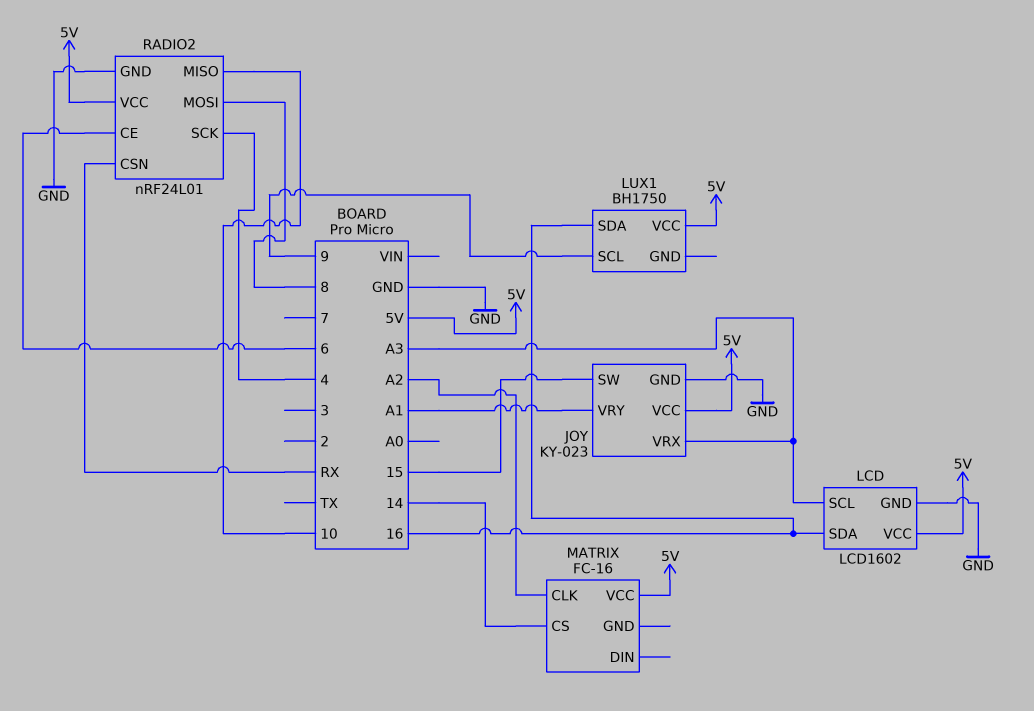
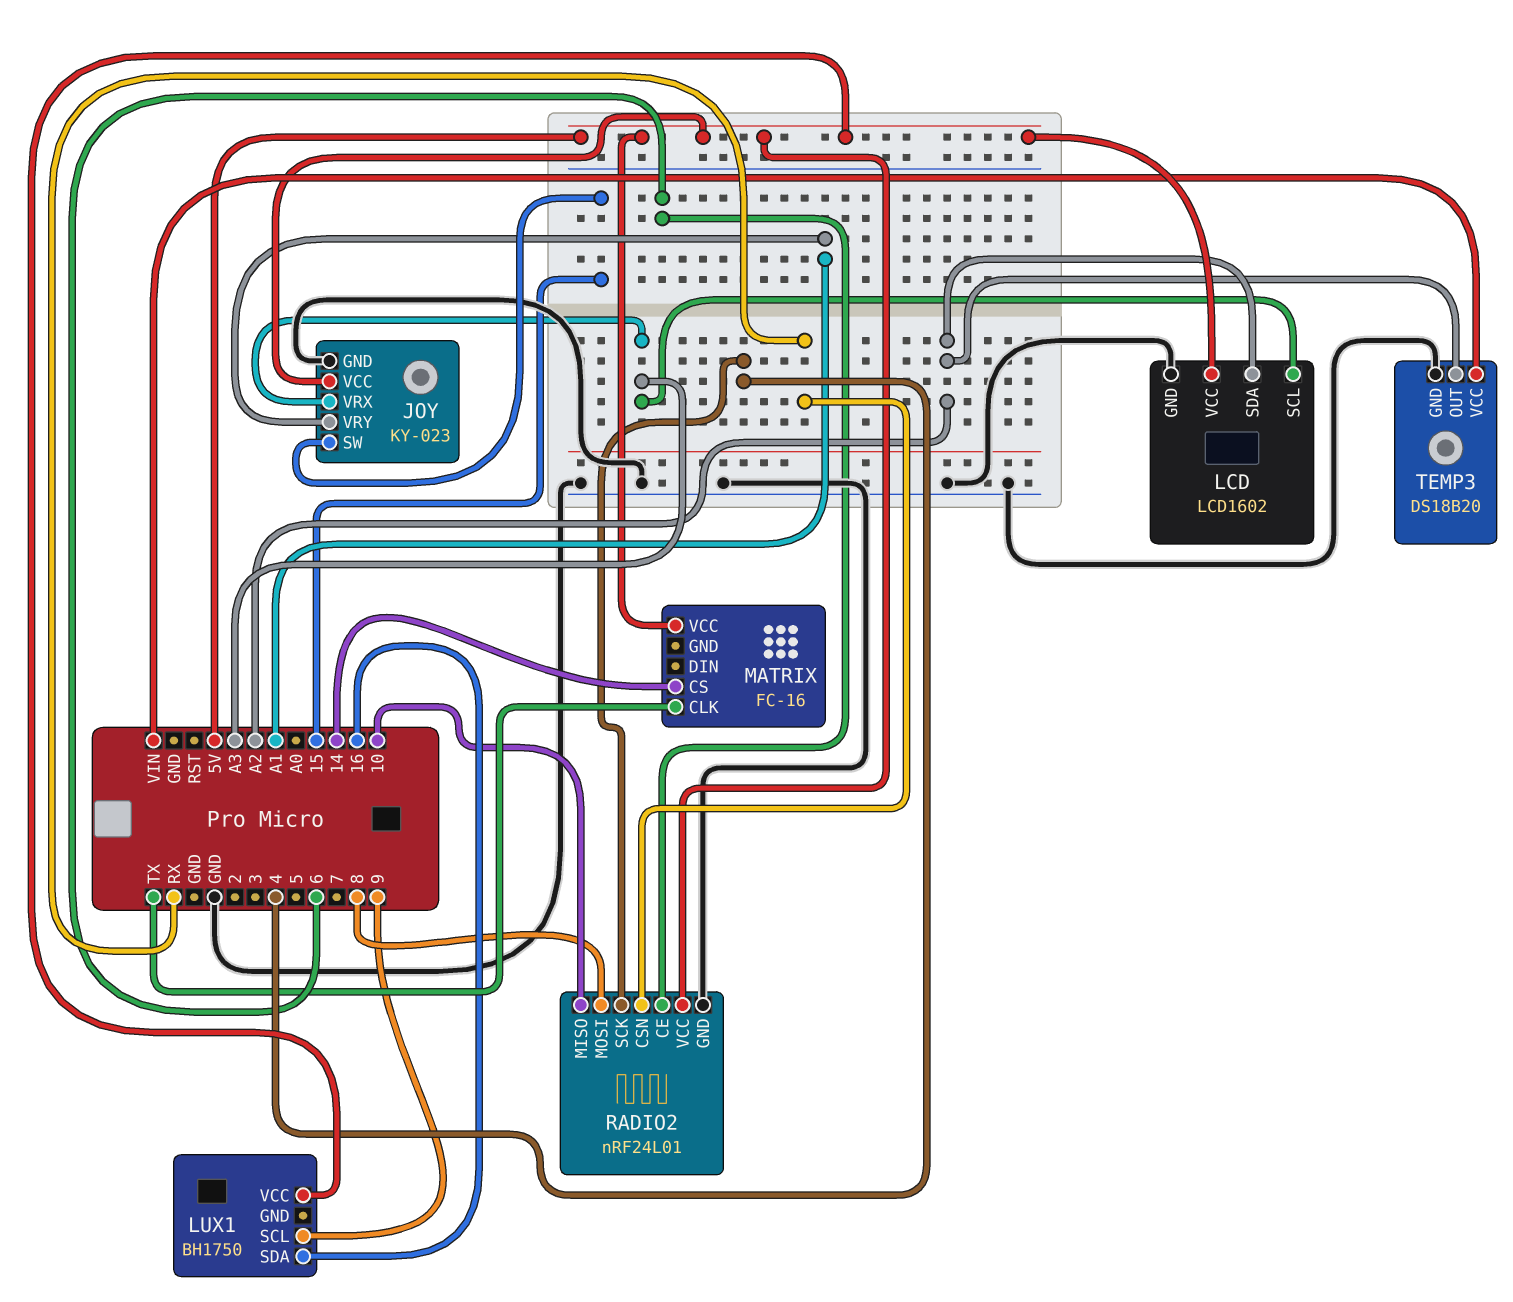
LCD pin SDA: 16 -> A2
MATRIX pin CLK: A2 -> TX
TEMP3: none -> DS18B20
TEMP3 pin GND: none -> GND
TEMP3 pin OUT: none -> A2
TEMP3 pin VCC: none -> VIN

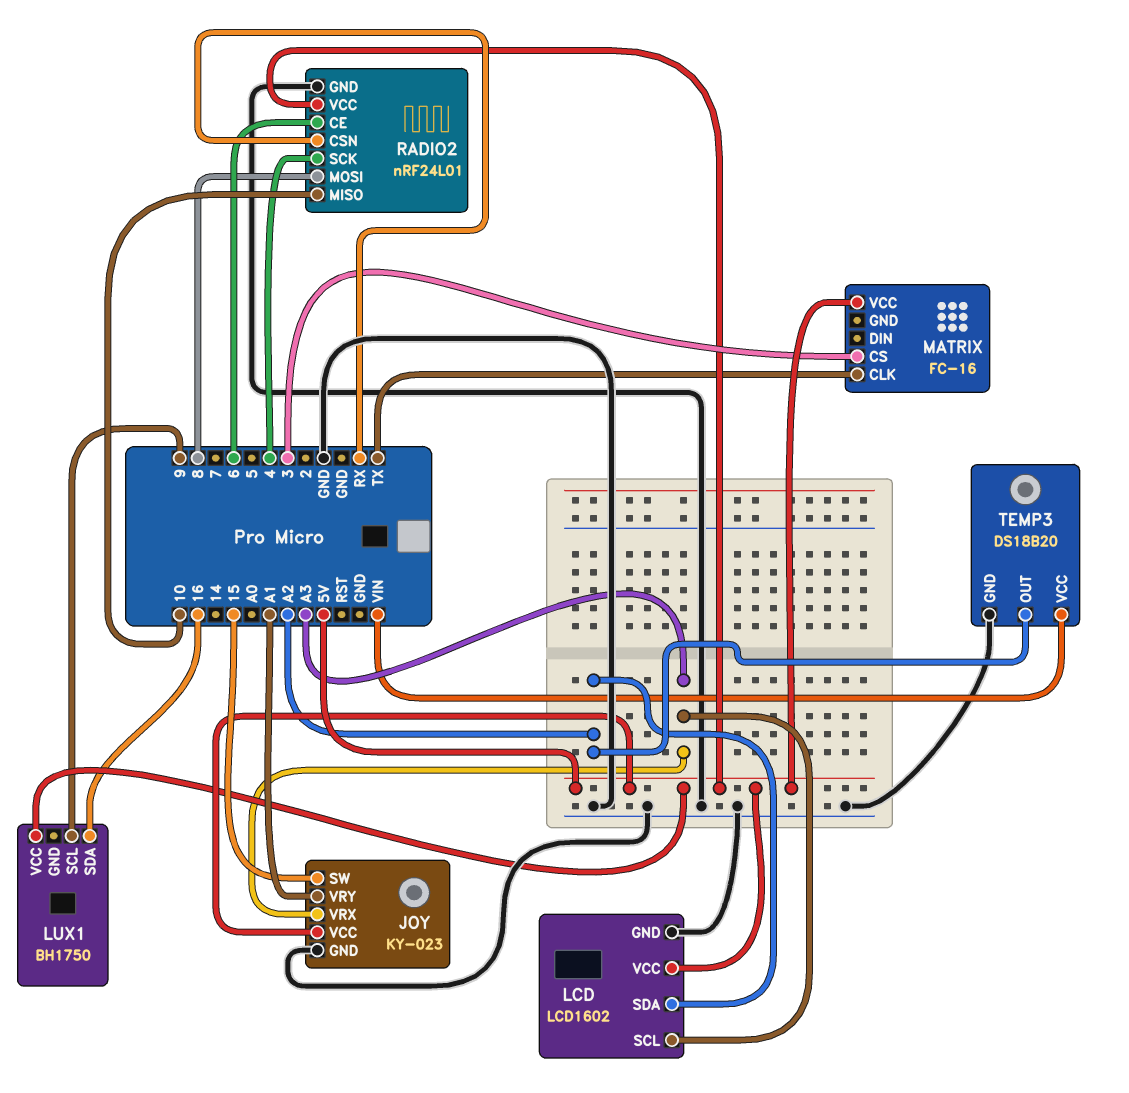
MATRIX pin CS: 14 -> 3

